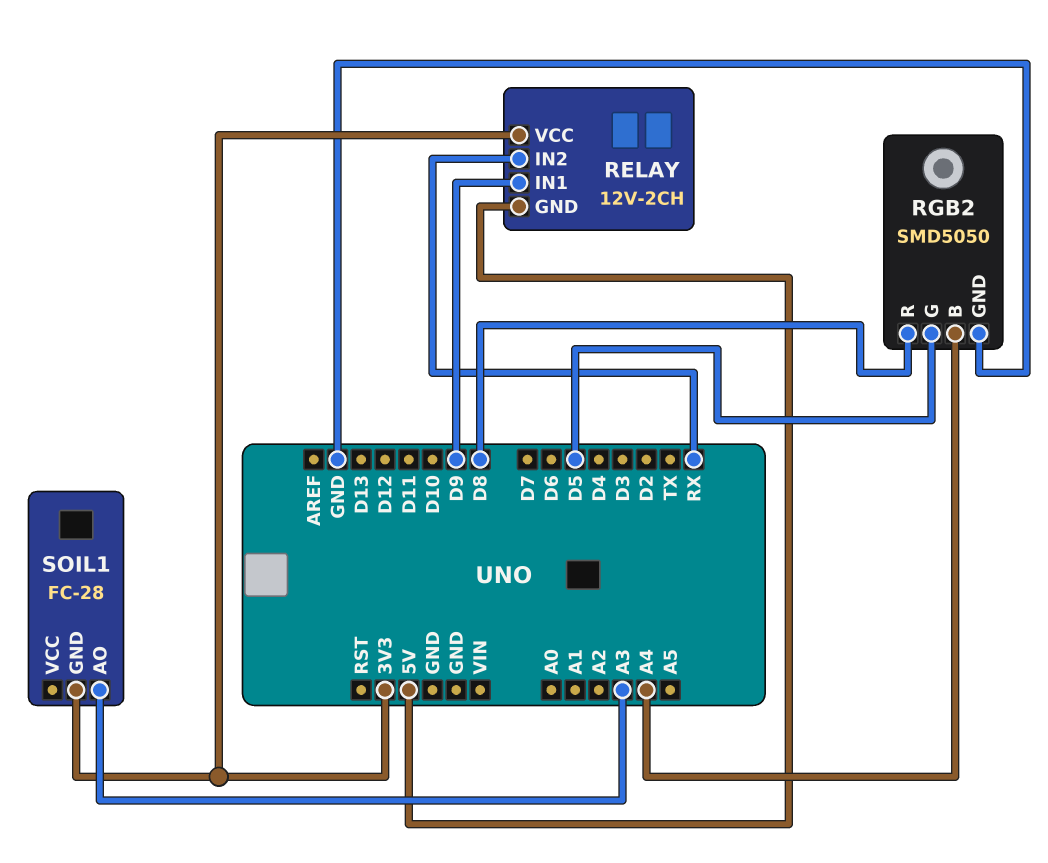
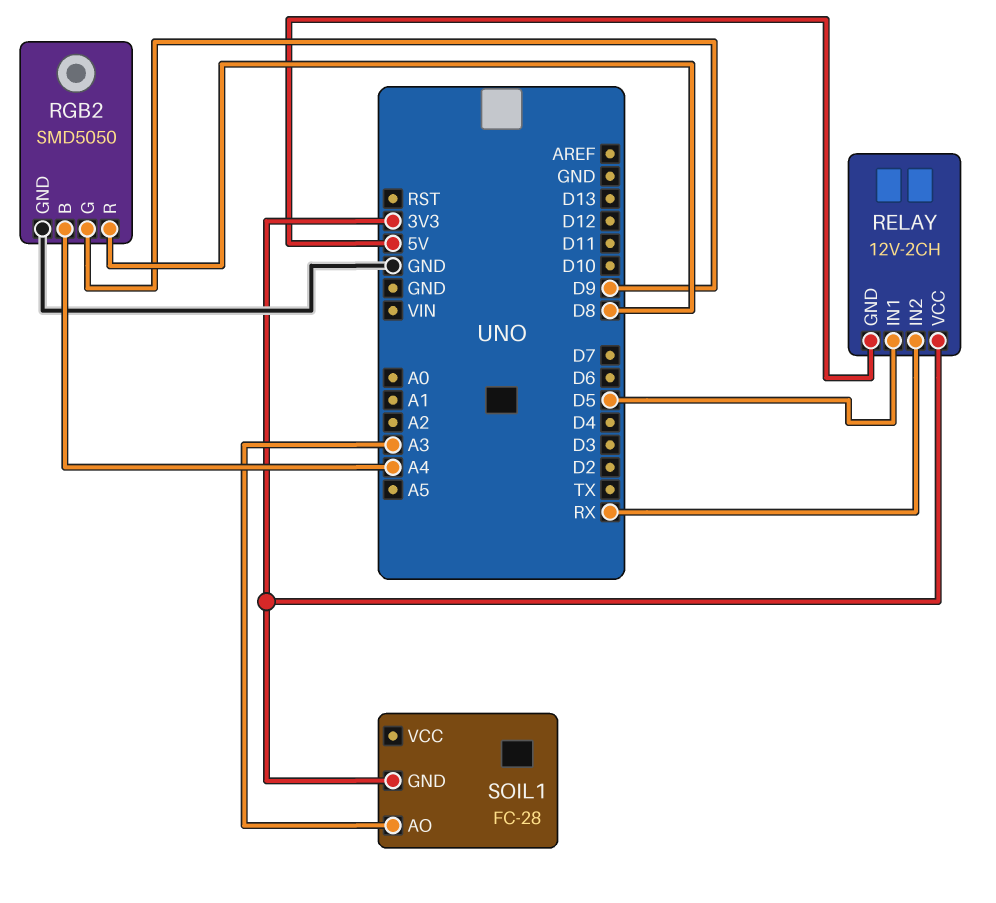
RELAY pin IN1: D9 -> D5
RGB2 pin G: D5 -> D9

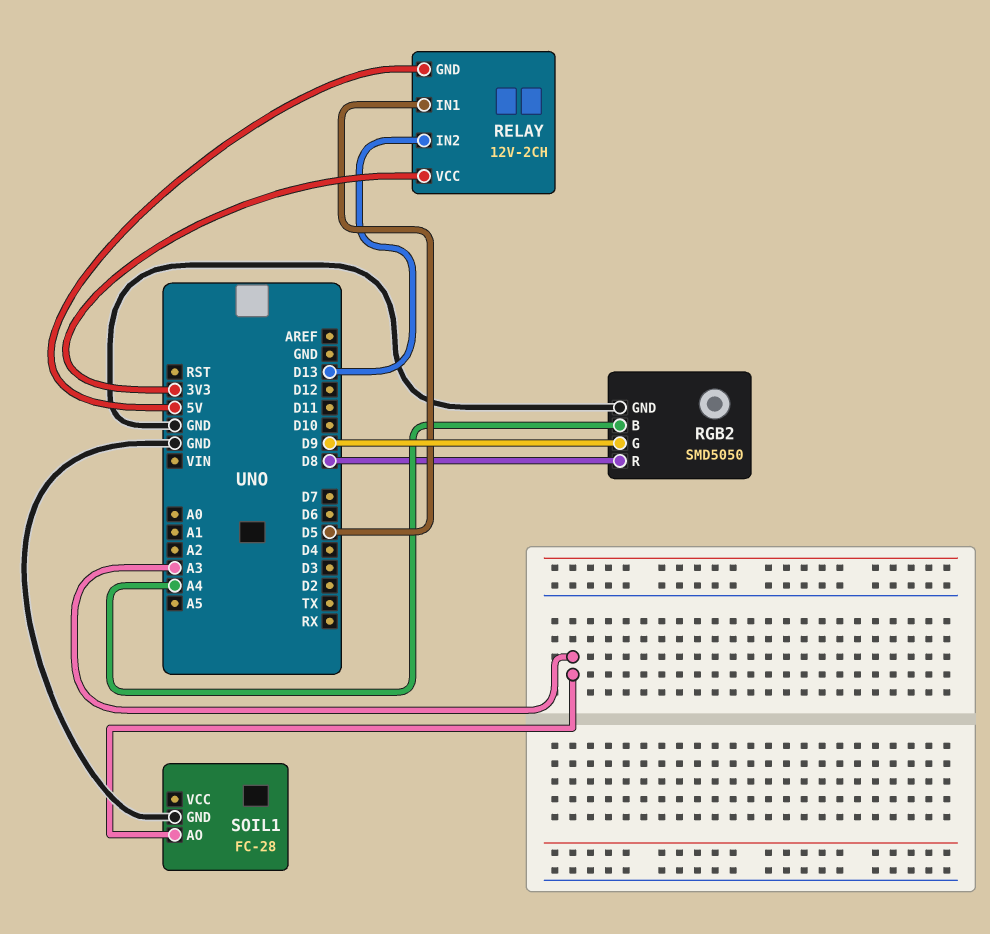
RELAY pin IN2: RX -> D13
SOIL1 pin GND: 3V3 -> GND

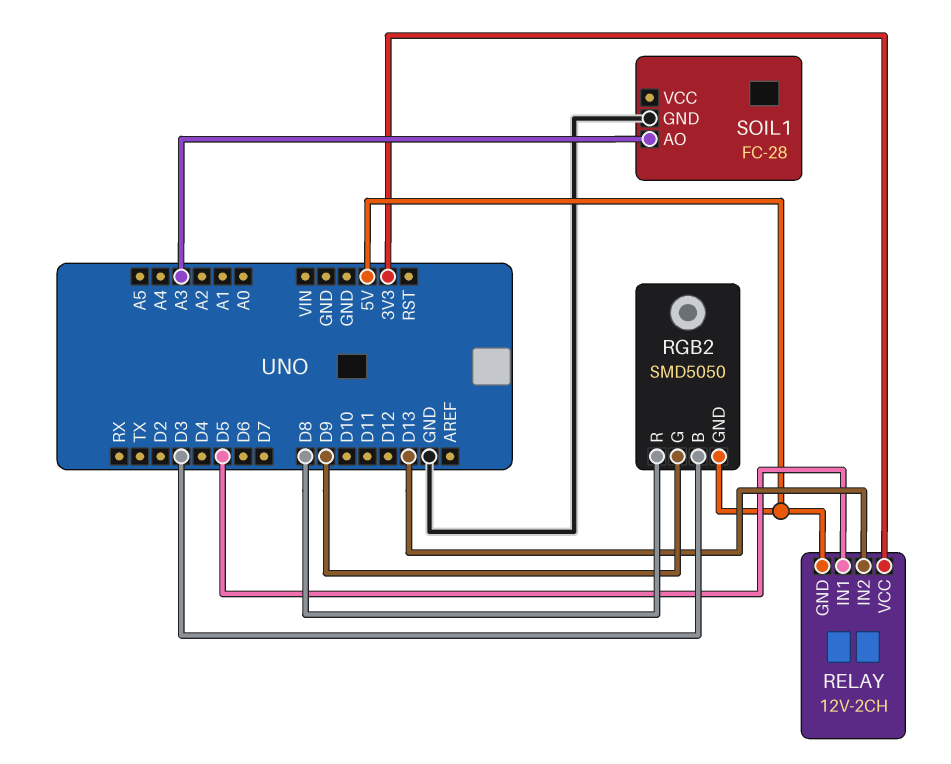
RGB2 pin B: A4 -> D3
RGB2 pin GND: GND -> 5V

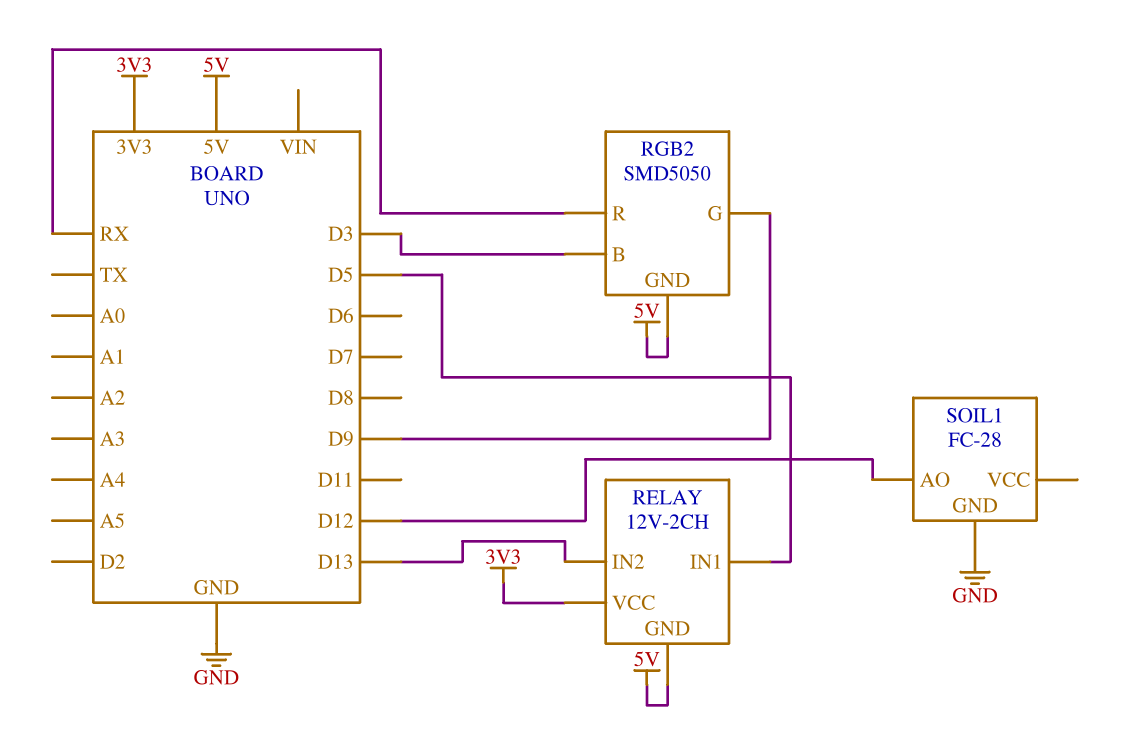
RGB2 pin R: D8 -> RX
SOIL1 pin AO: A3 -> D12

